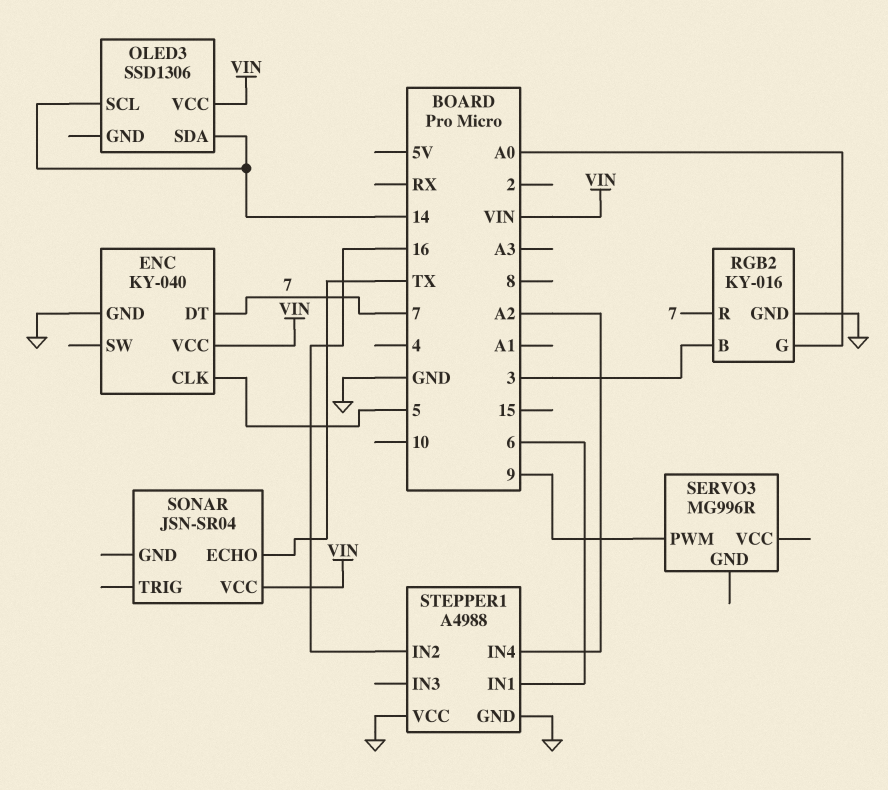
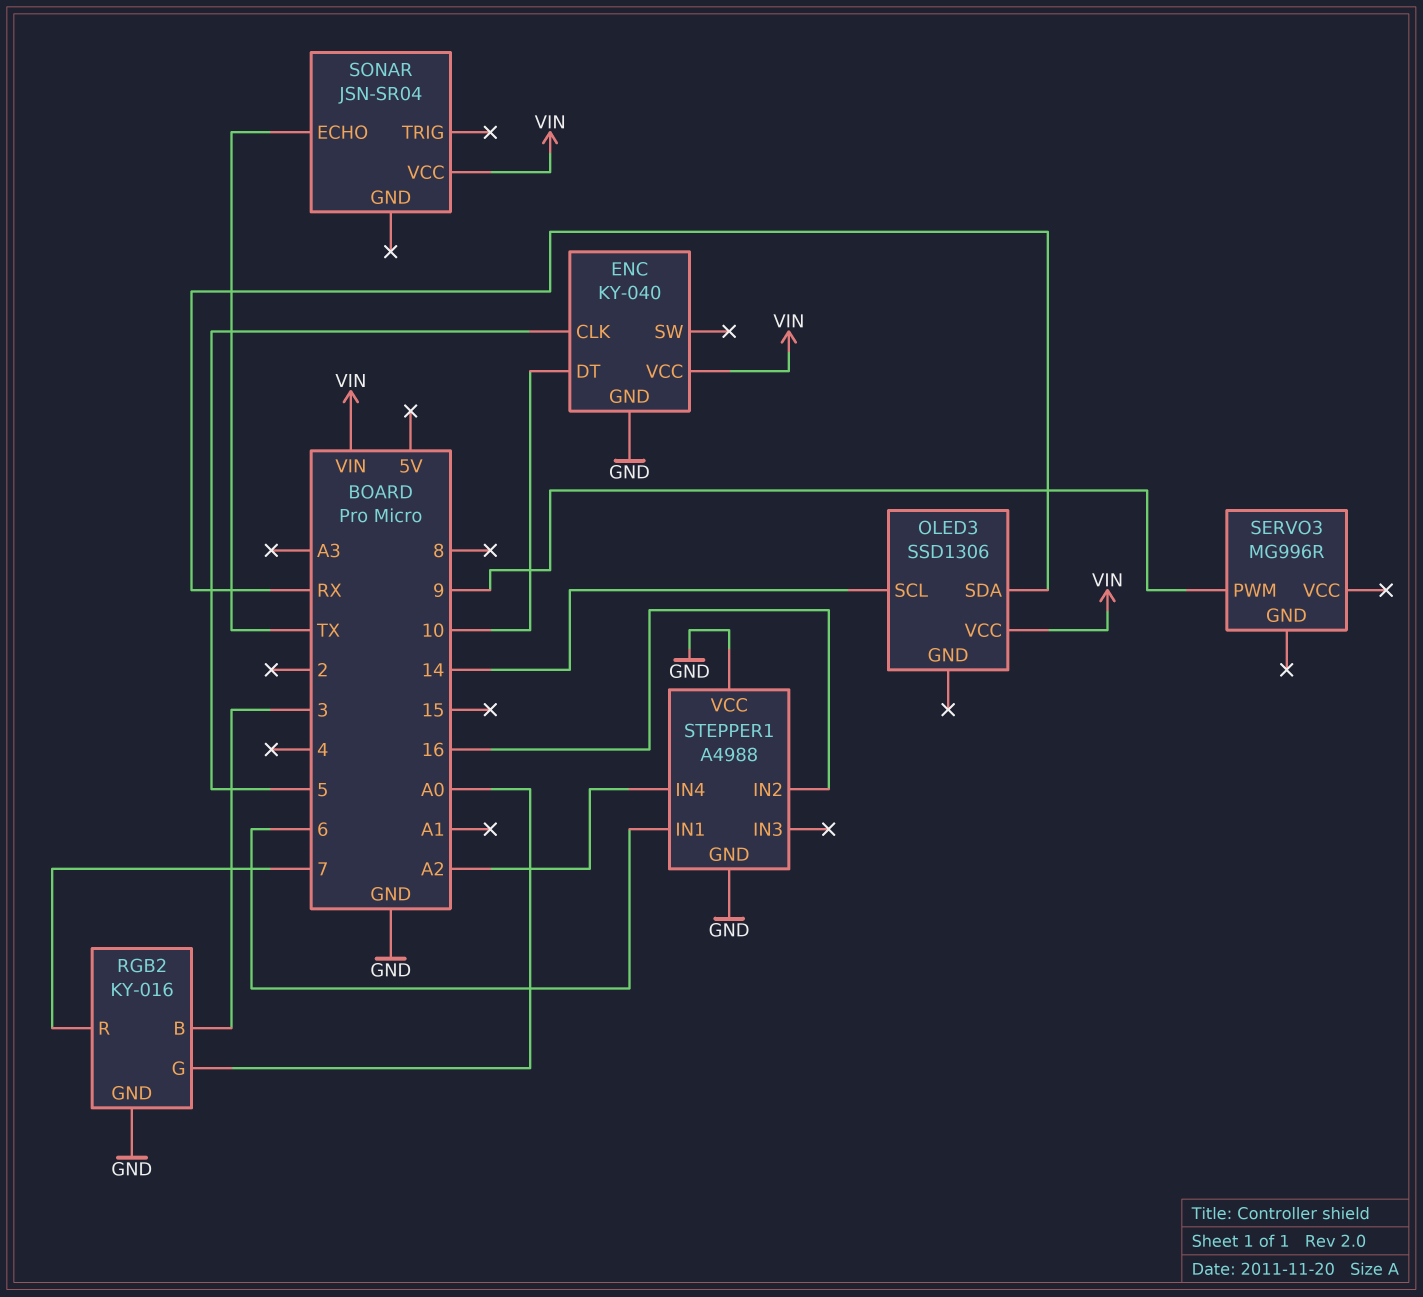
ENC pin DT: 7 -> 10
OLED3 pin SDA: 14 -> RX

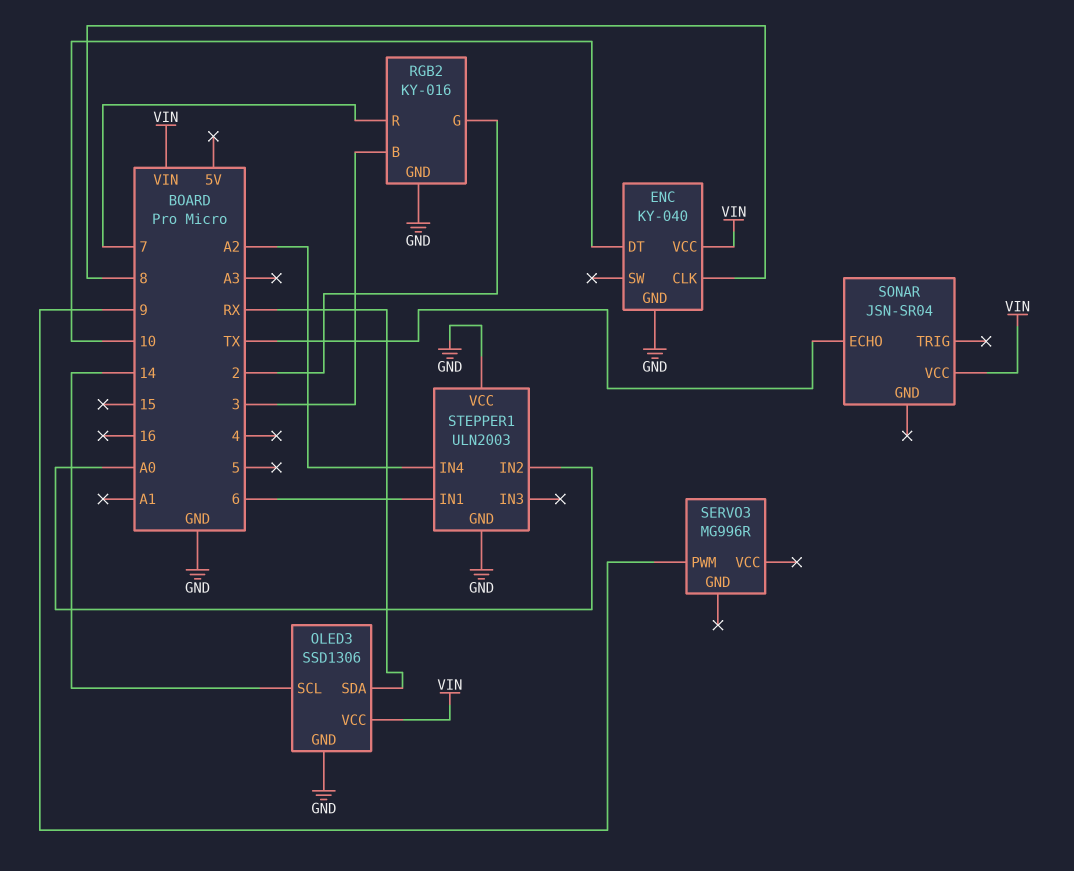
ENC pin CLK: 5 -> 8
OLED3 pin GND: none -> GND
RGB2 pin G: A0 -> 2
STEPPER1: A4988 -> ULN2003
STEPPER1 pin IN2: 16 -> A0

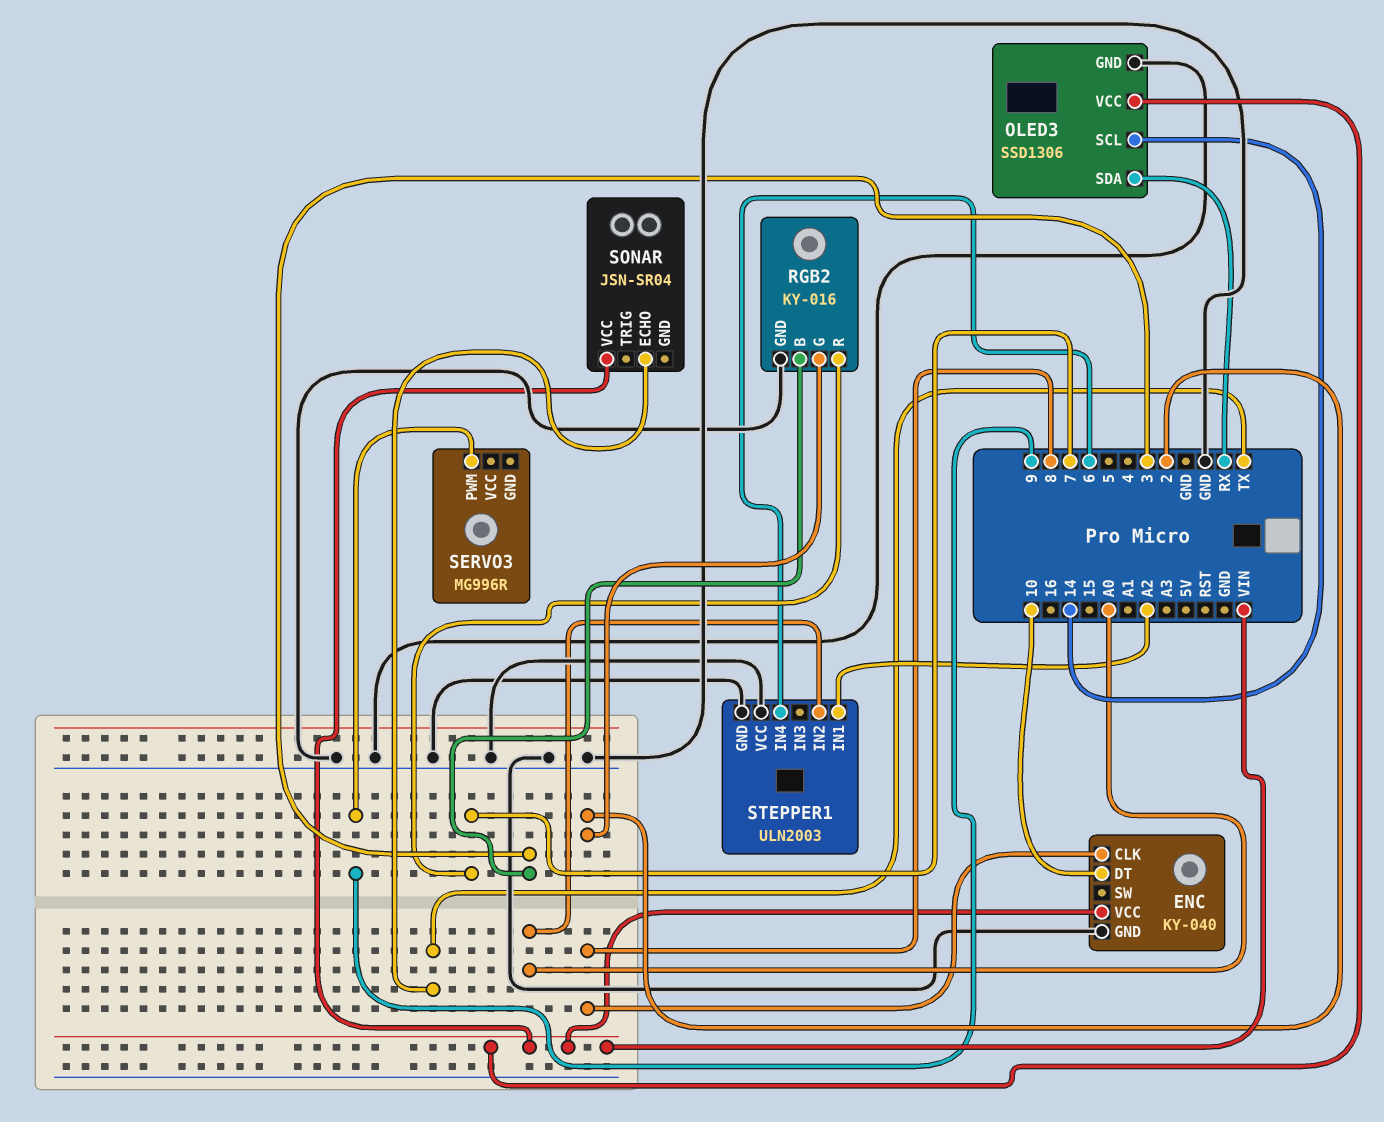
STEPPER1 pin IN1: 6 -> A2
STEPPER1 pin IN4: A2 -> 6

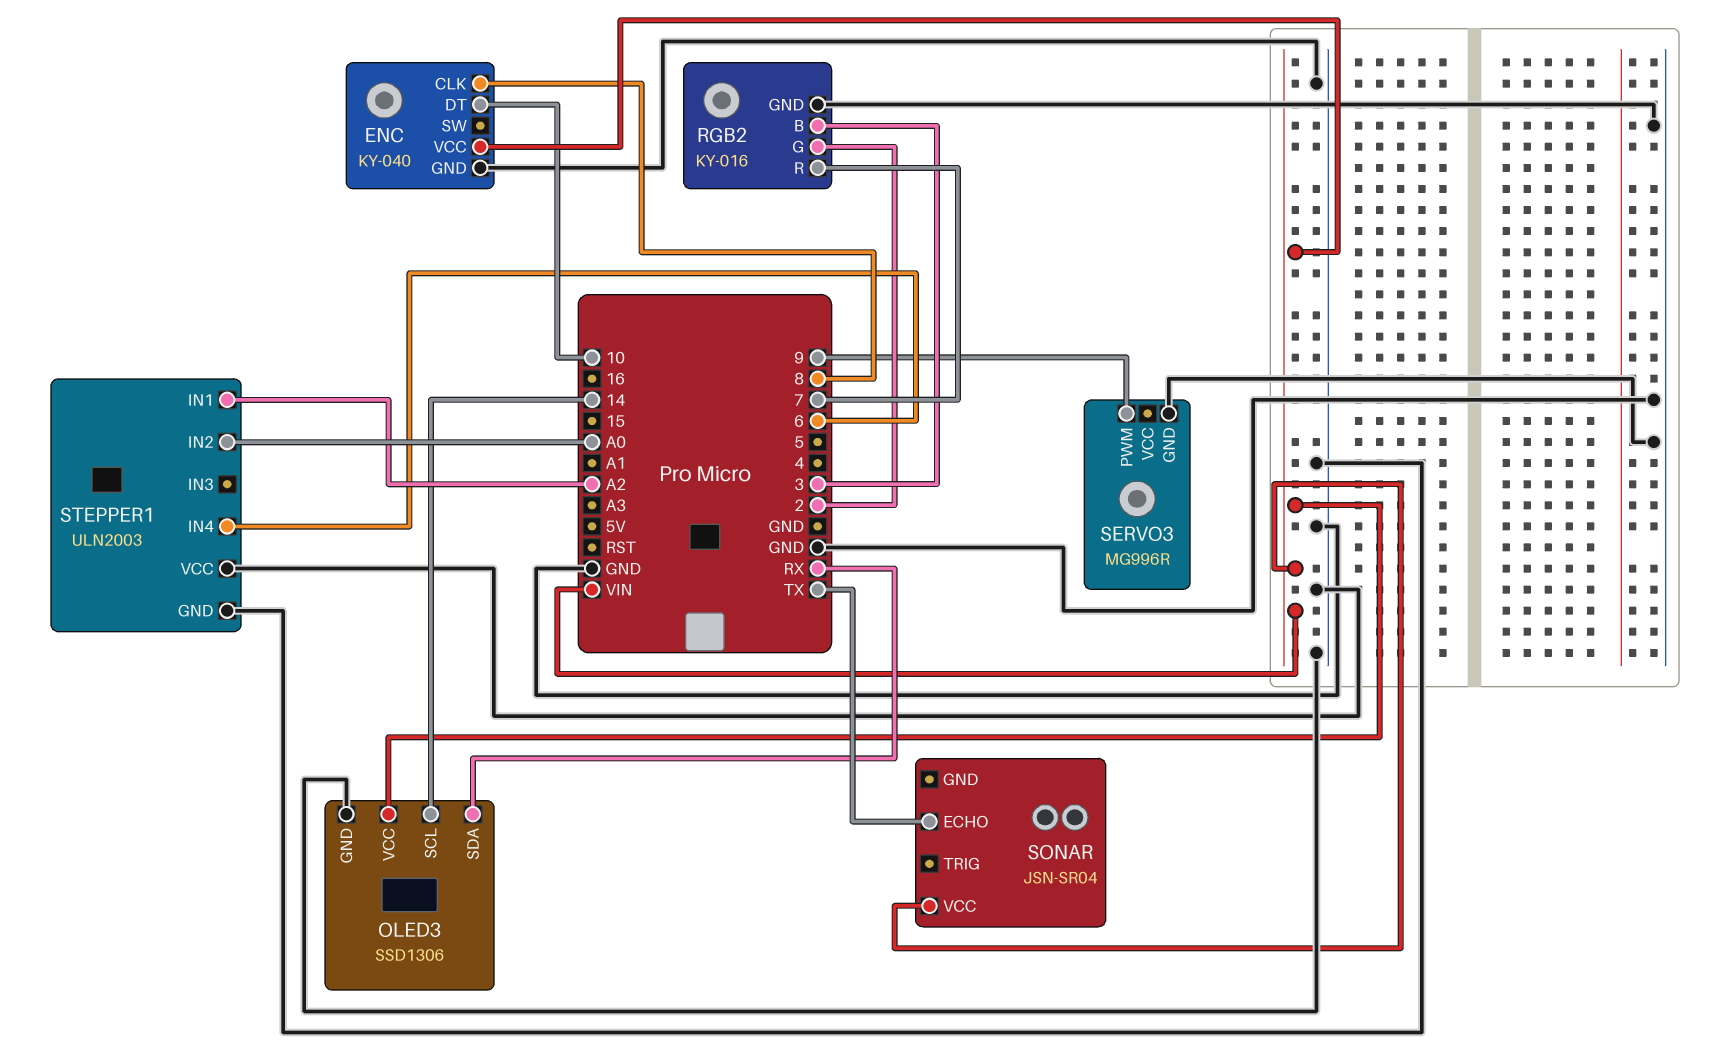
SERVO3 pin GND: none -> GND

